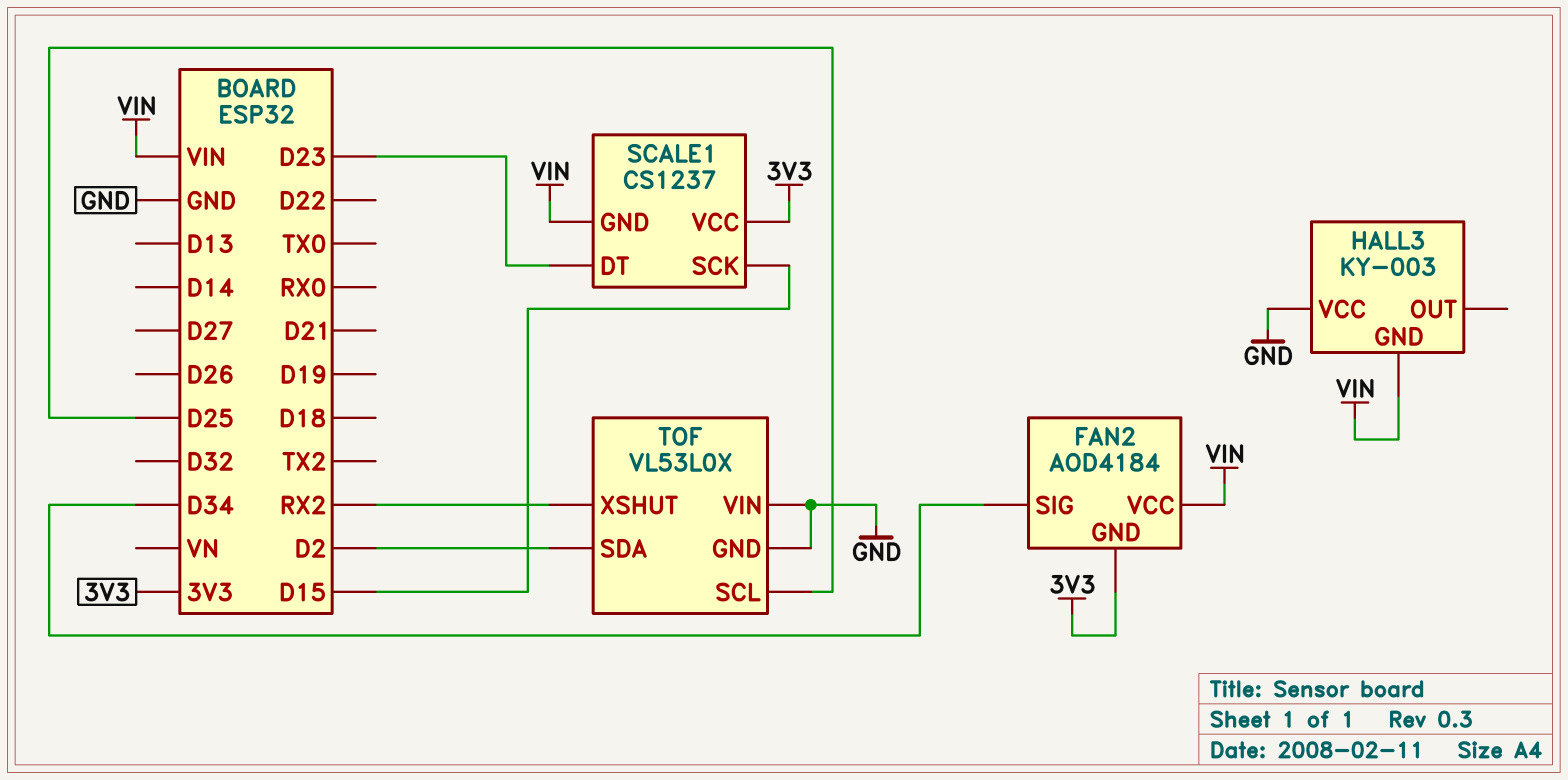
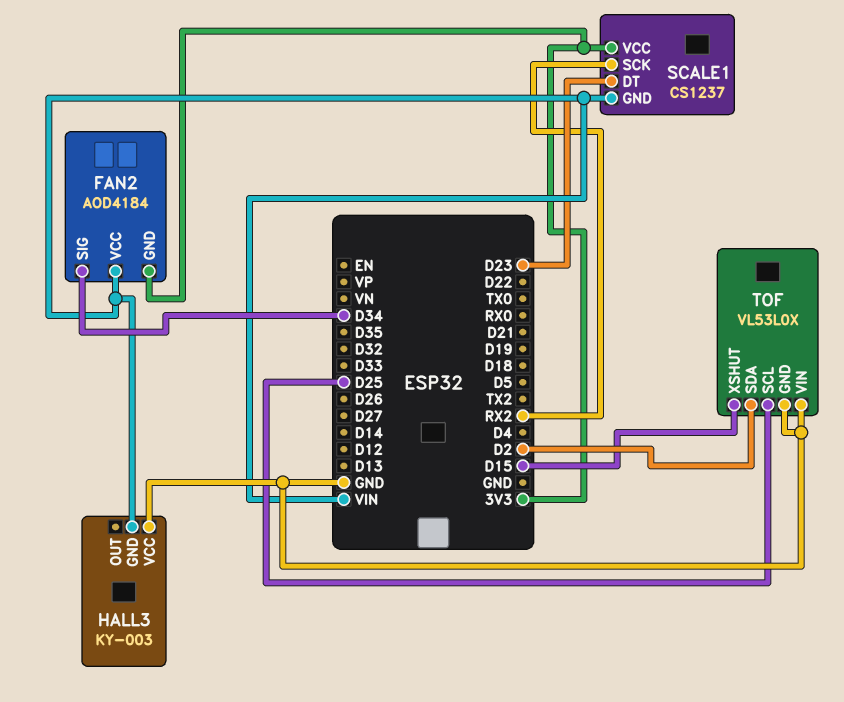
SCALE1 pin SCK: D15 -> RX2
TOF pin XSHUT: RX2 -> D15

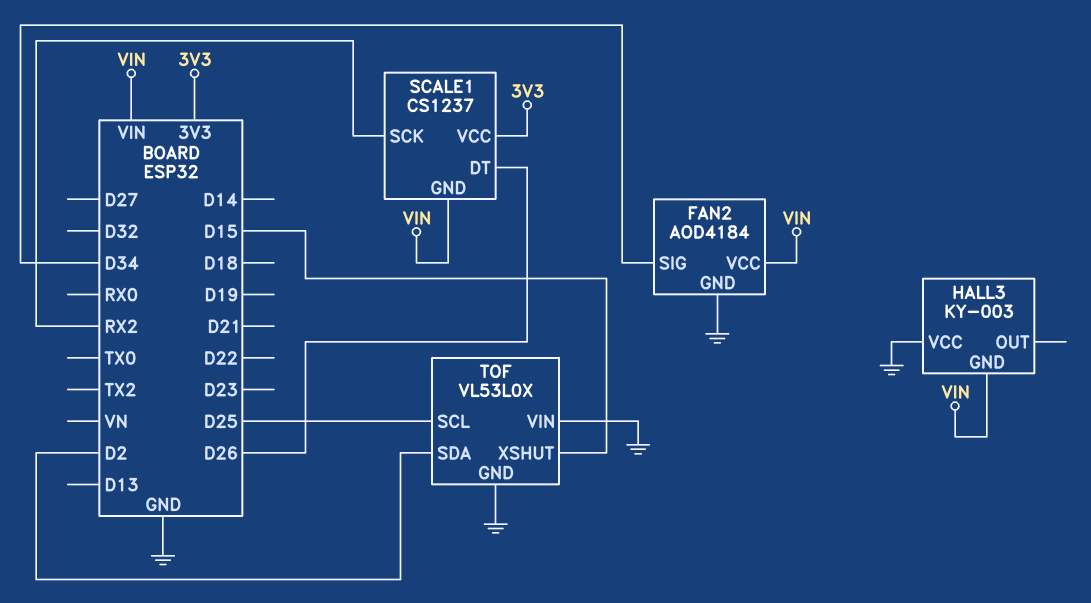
FAN2 pin GND: 3V3 -> GND
SCALE1 pin DT: D23 -> D26

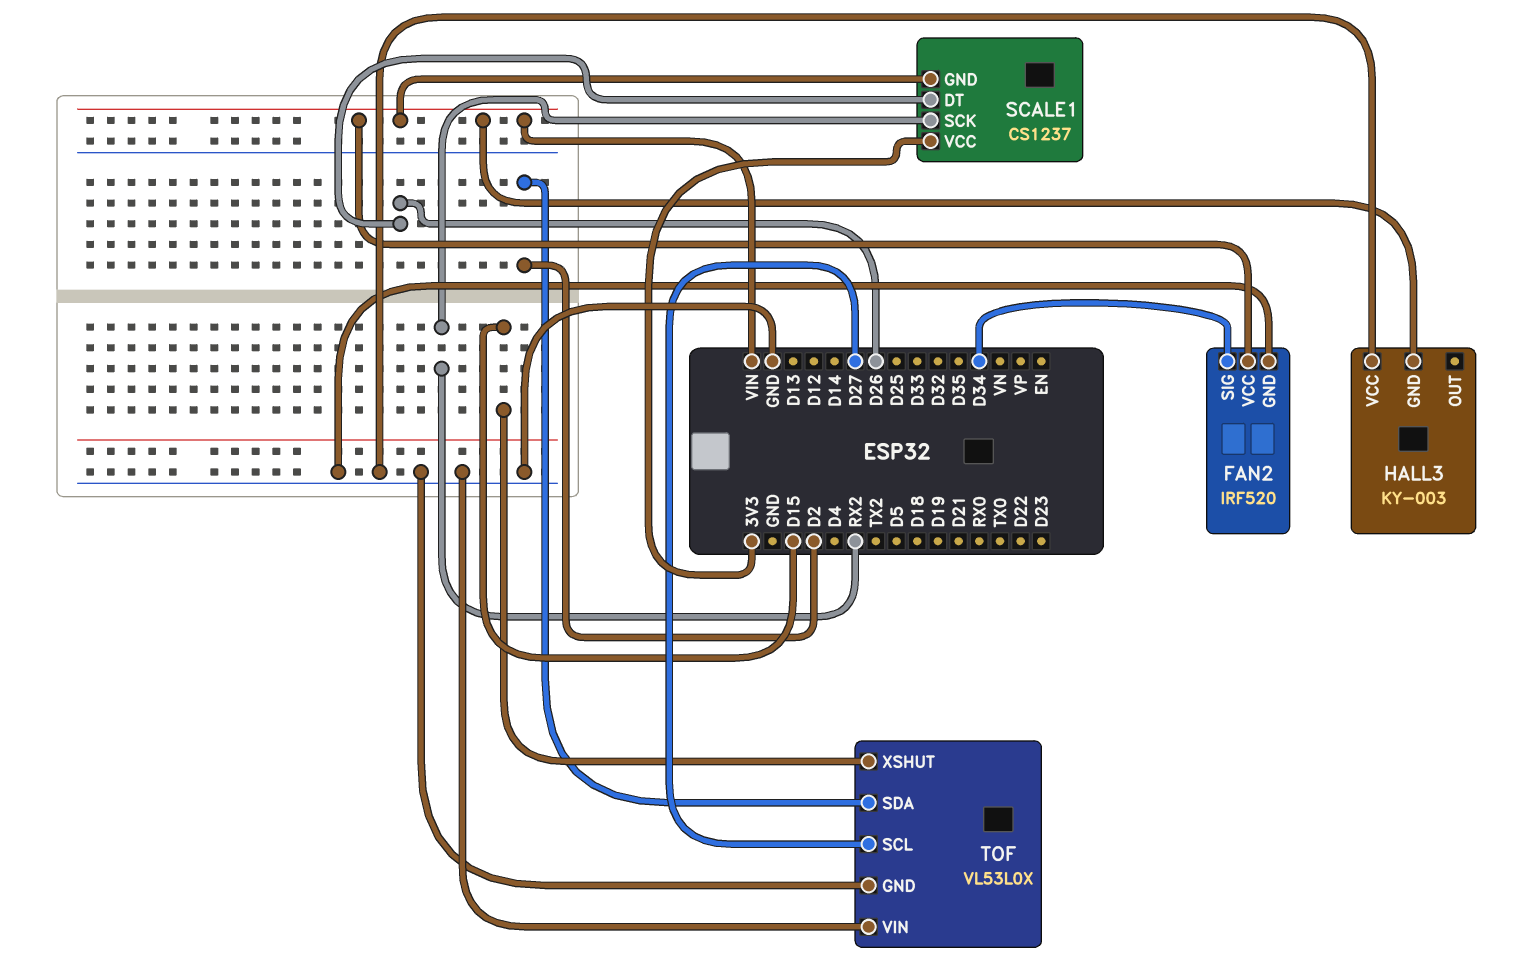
FAN2: AOD4184 -> IRF520
TOF pin SCL: D25 -> D27

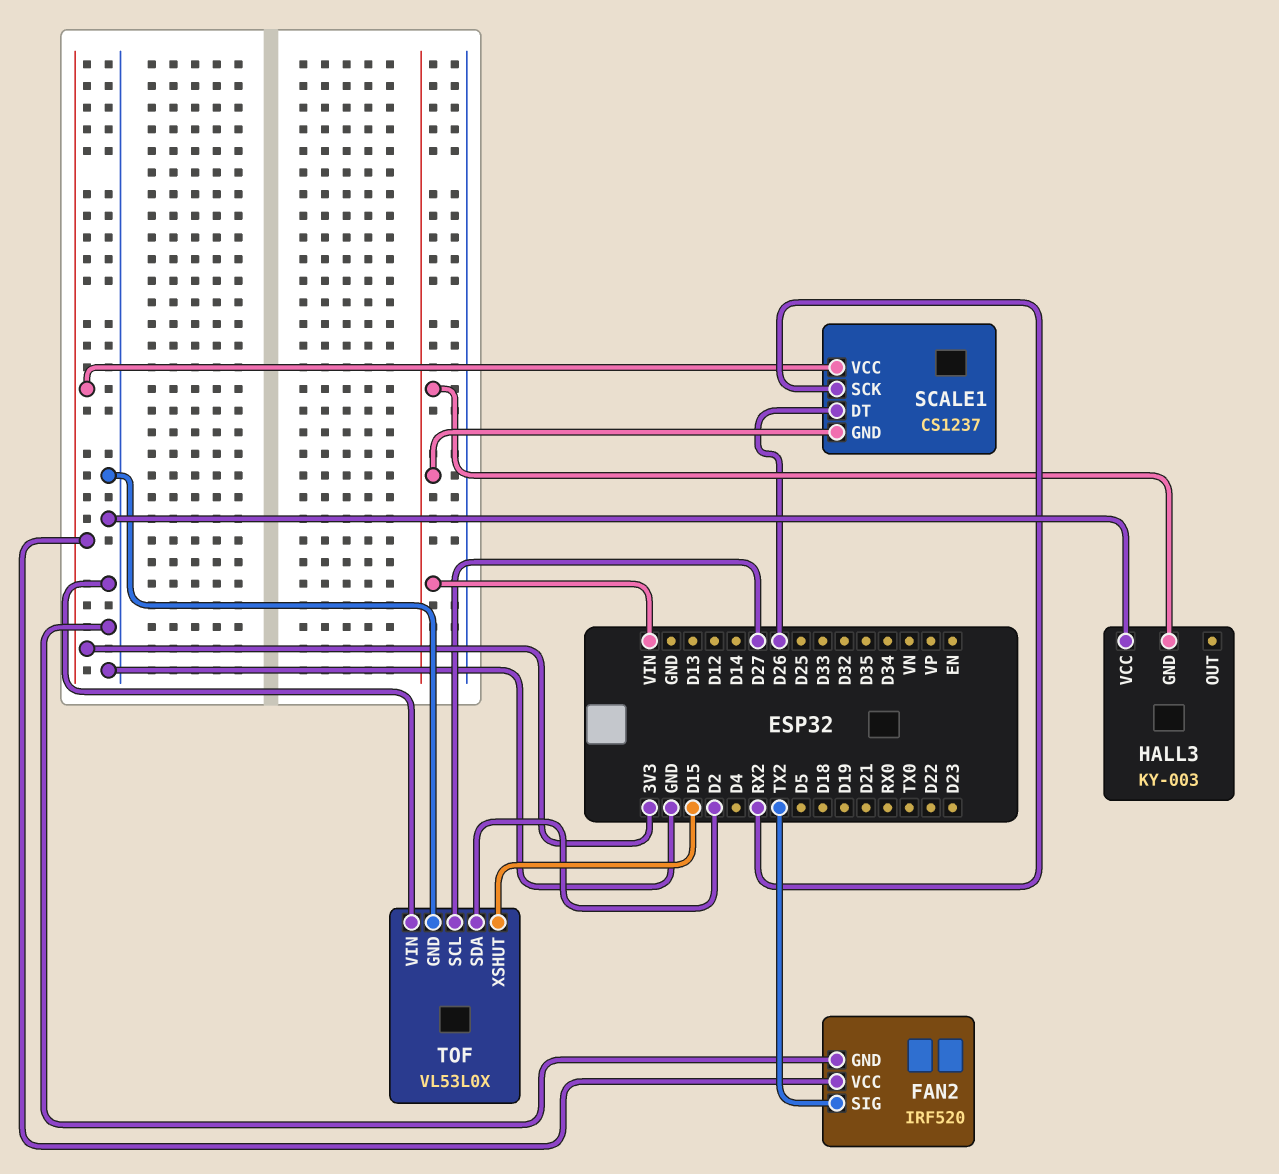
FAN2 pin SIG: D34 -> TX2
FAN2 pin VCC: VIN -> 3V3

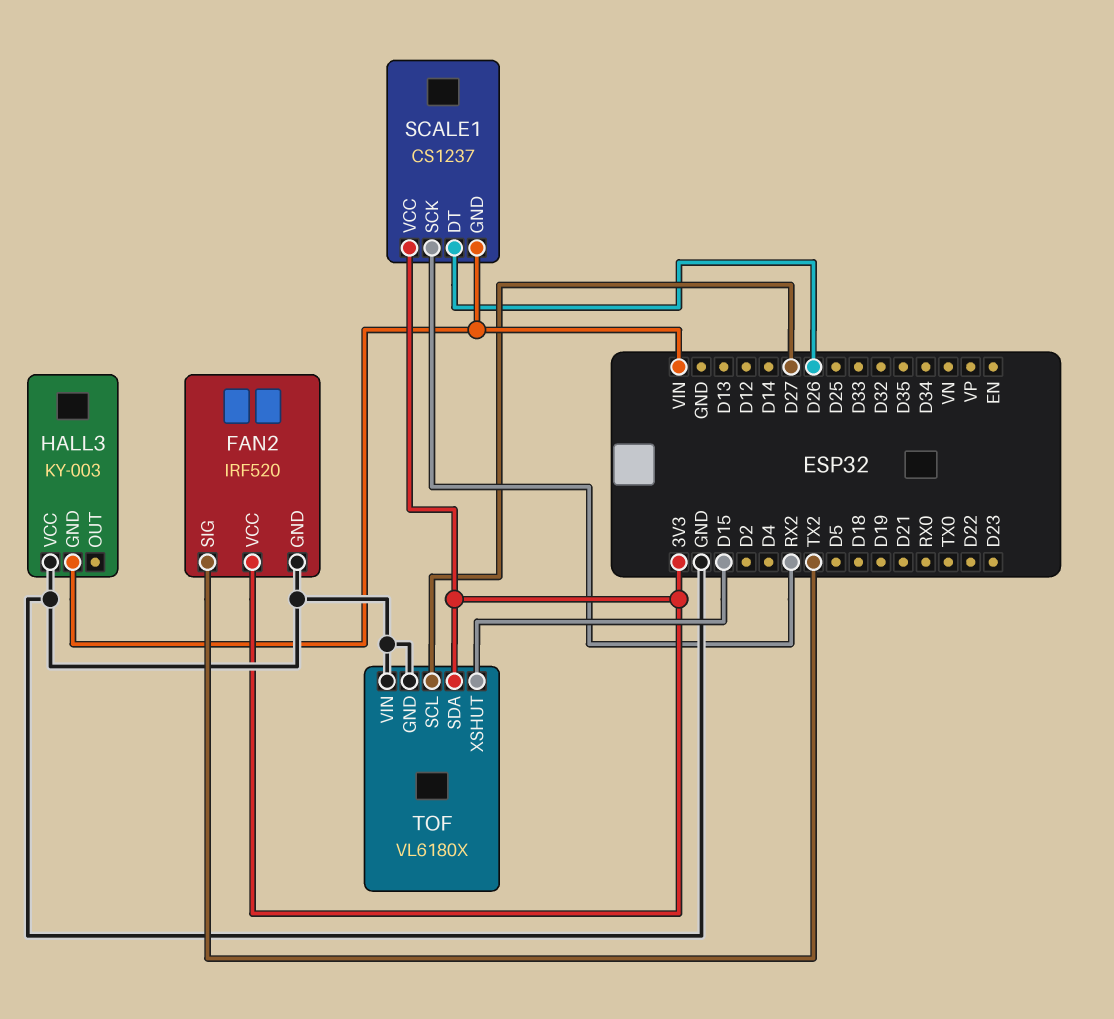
TOF: VL53L0X -> VL6180X
TOF pin SDA: D2 -> 3V3

